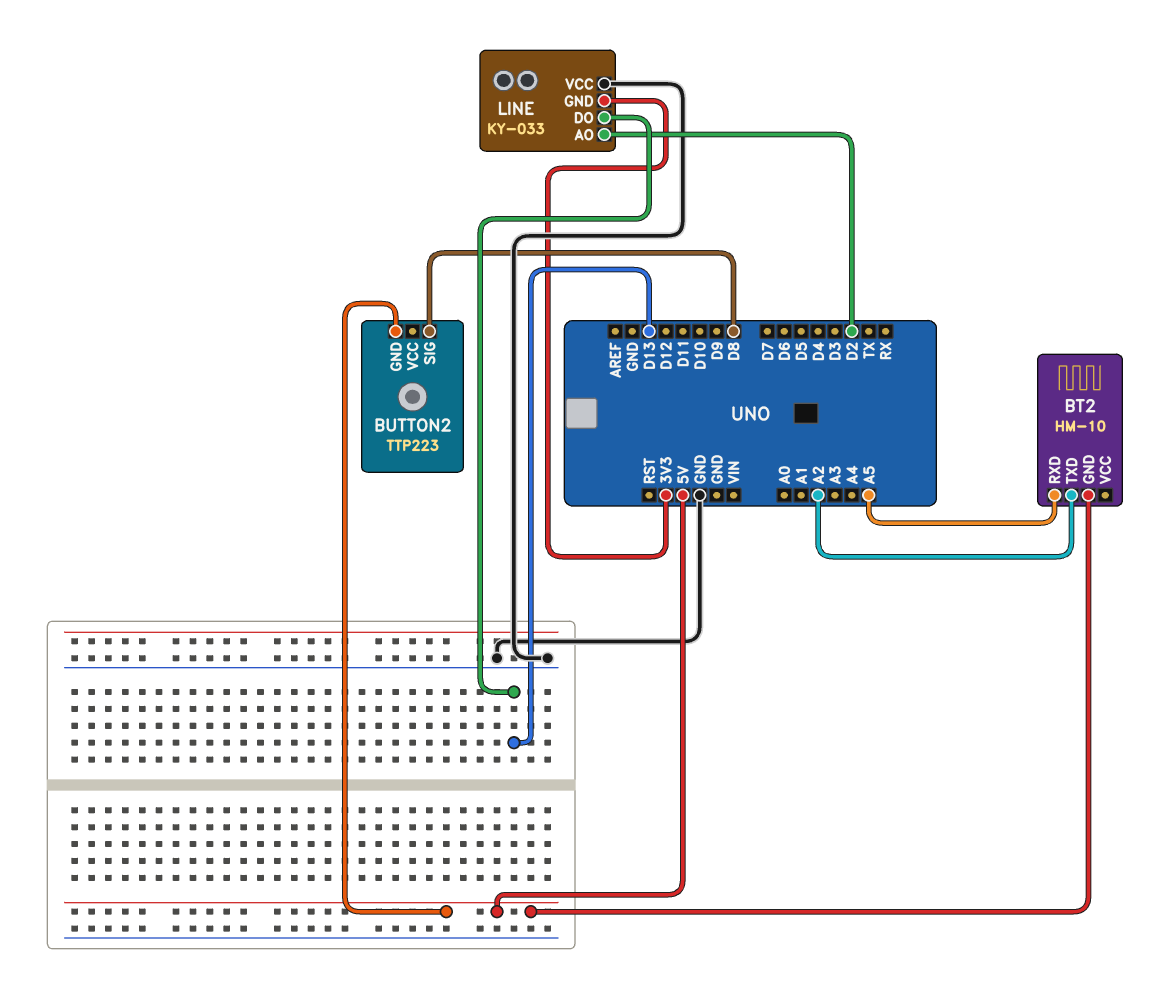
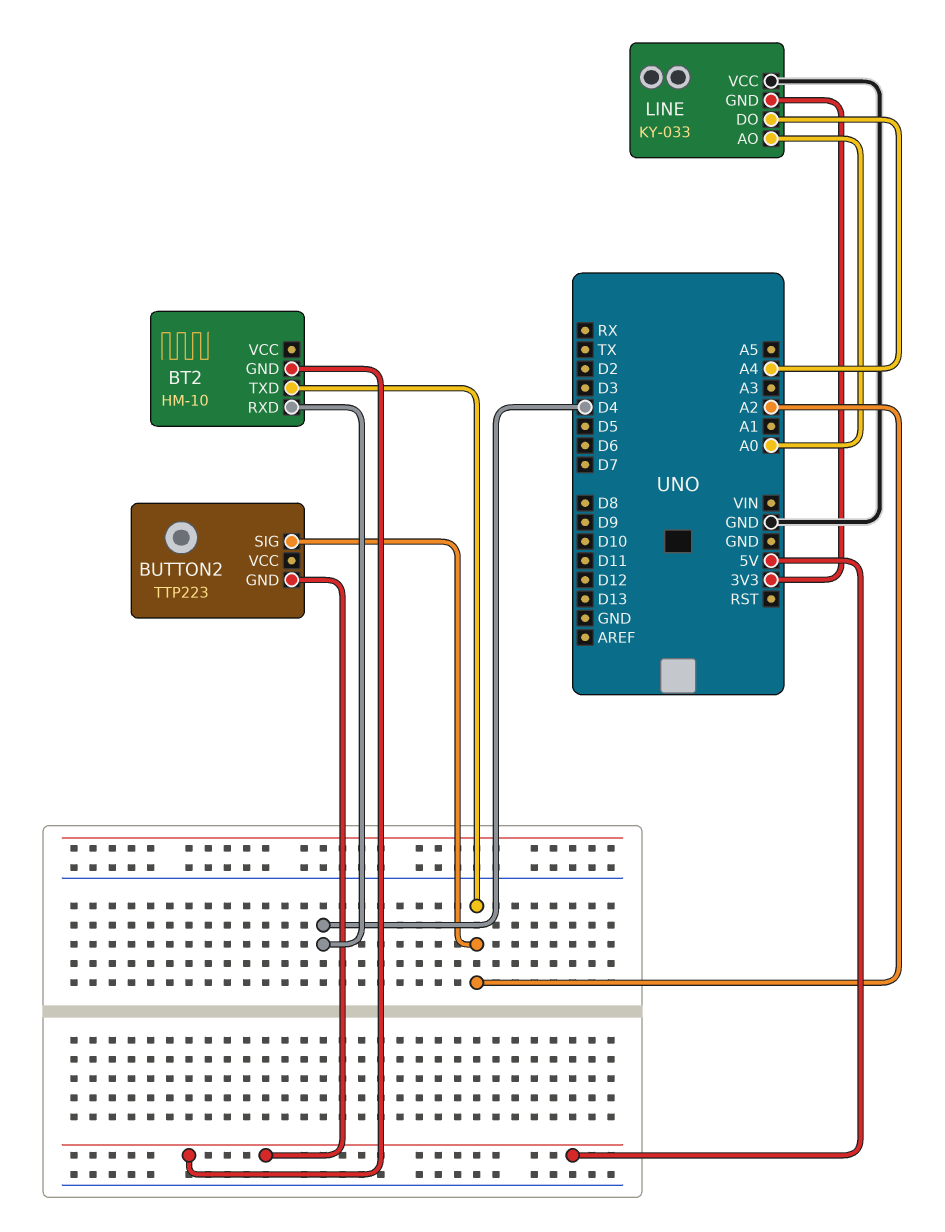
BT2 pin RXD: A5 -> D4
BUTTON2 pin SIG: D8 -> A2
LINE pin AO: D2 -> A0
LINE pin DO: D13 -> A4

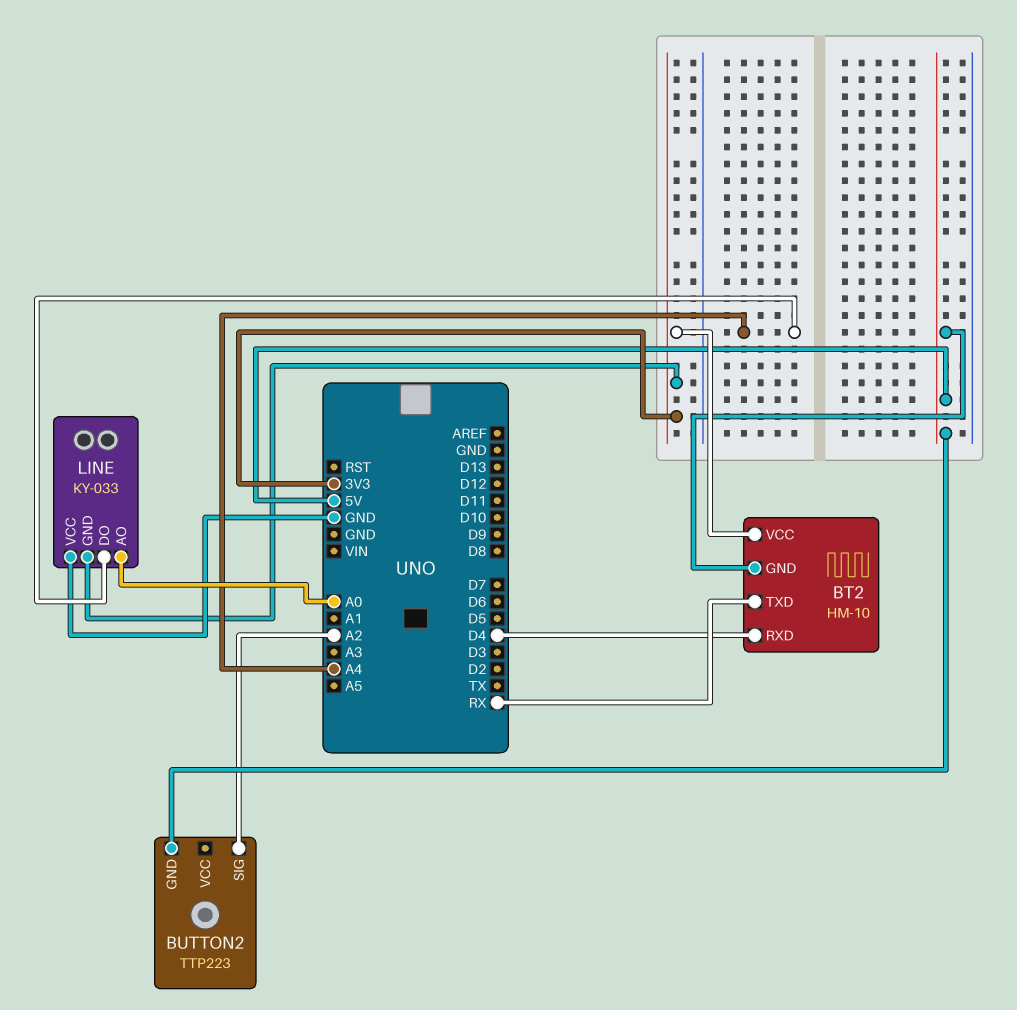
BT2 pin TXD: A2 -> RX
BT2 pin VCC: none -> 3V3

